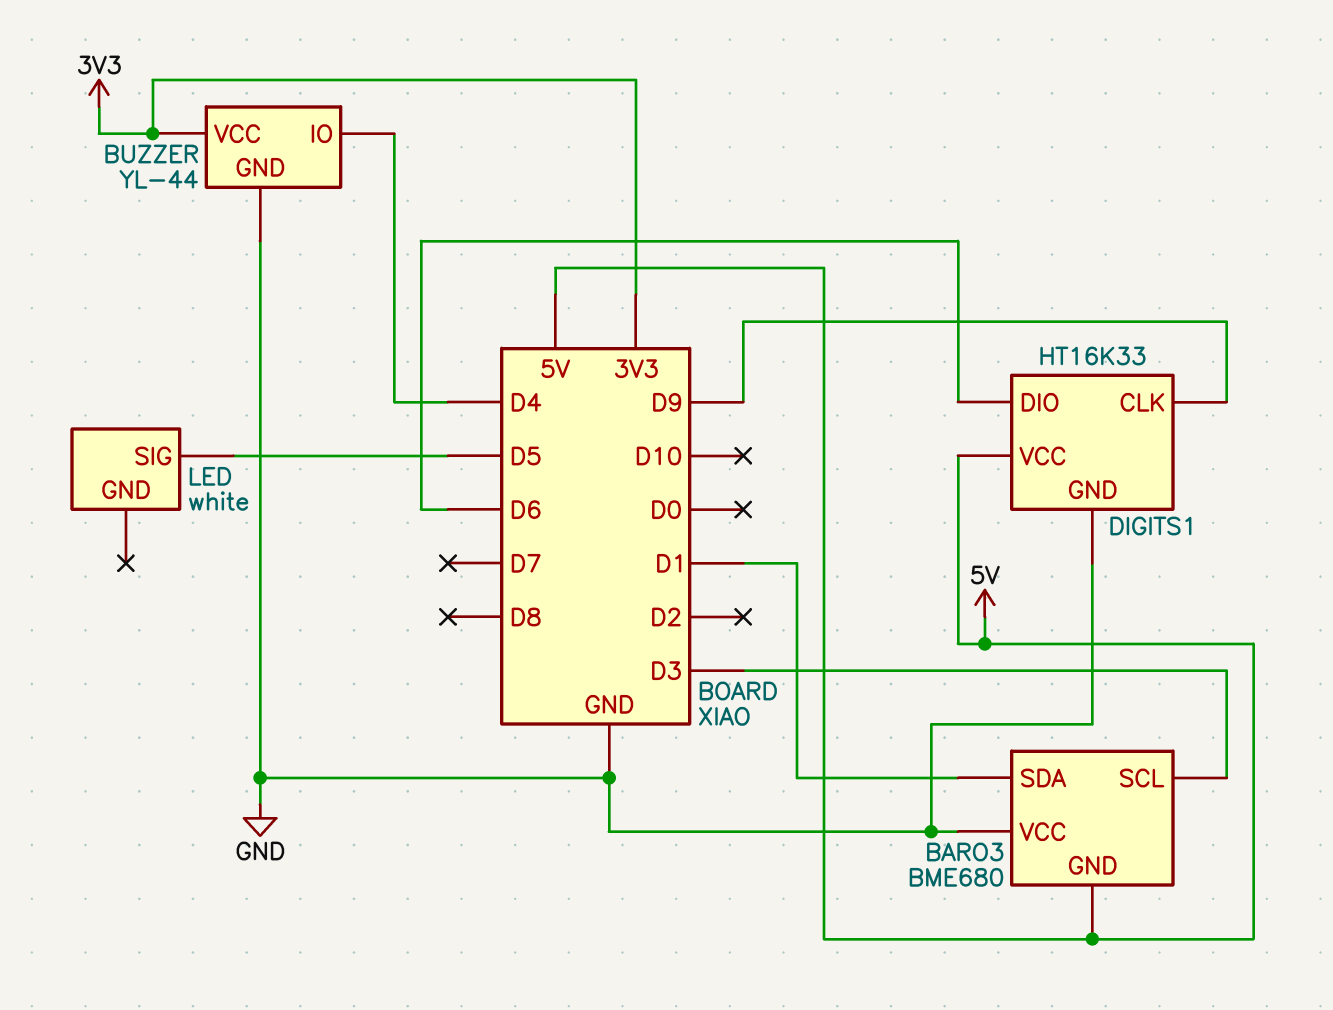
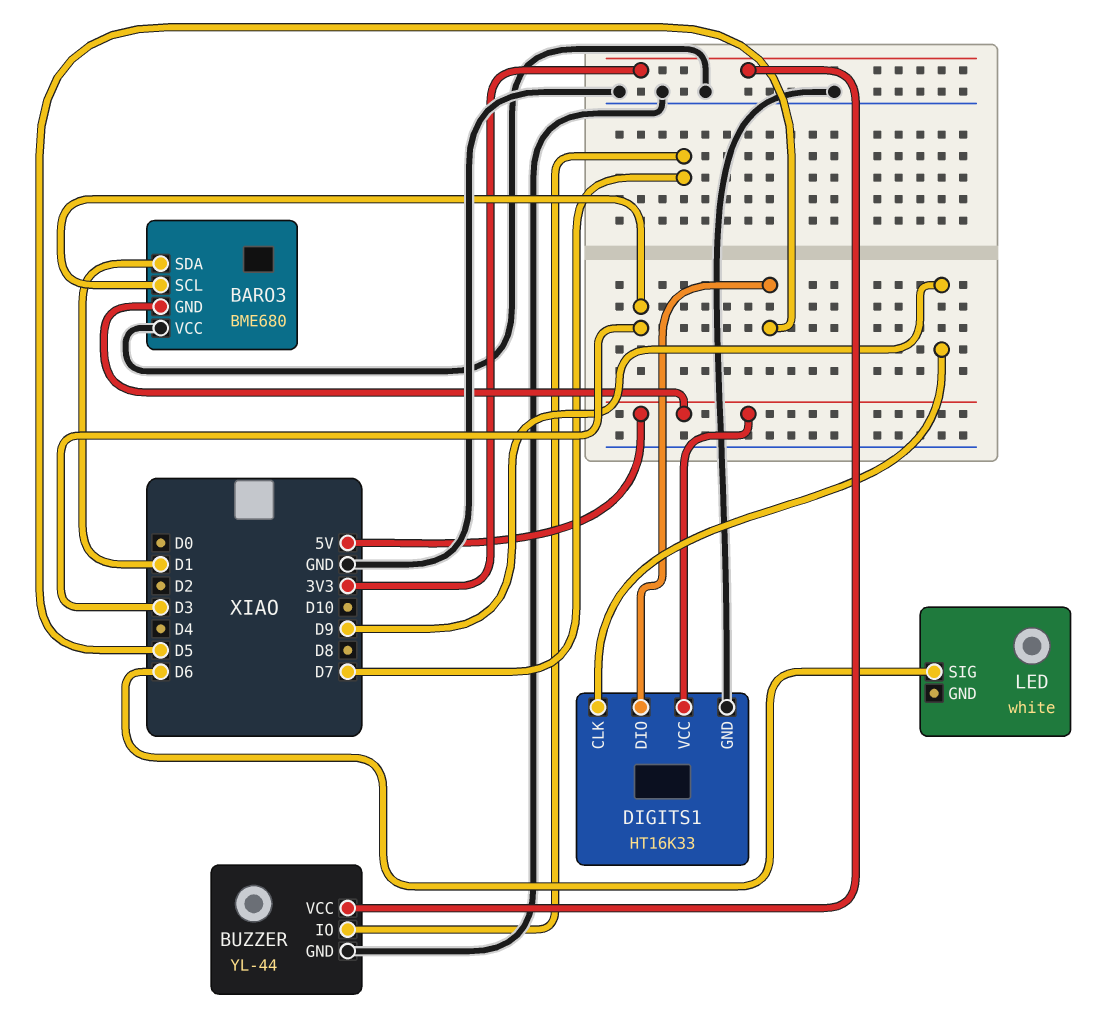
BUZZER pin IO: D4 -> D7
DIGITS1 pin DIO: D6 -> D5
LED pin SIG: D5 -> D6

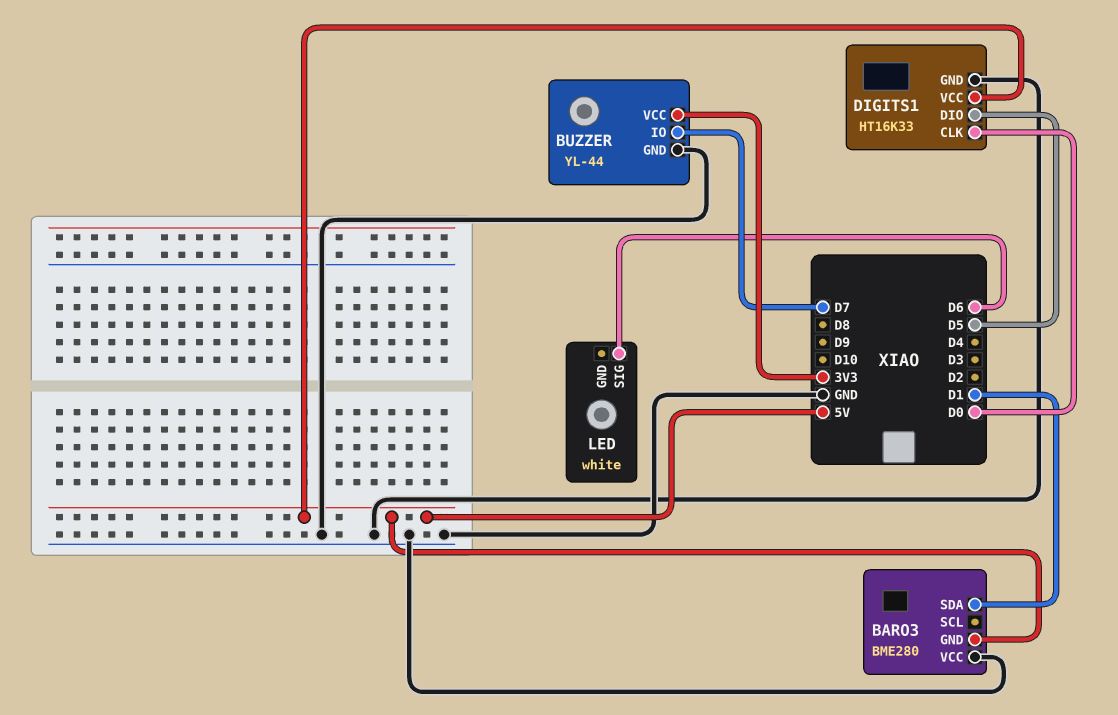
BARO3: BME680 -> BME280
BARO3 pin SCL: D3 -> none
DIGITS1 pin CLK: D9 -> D0

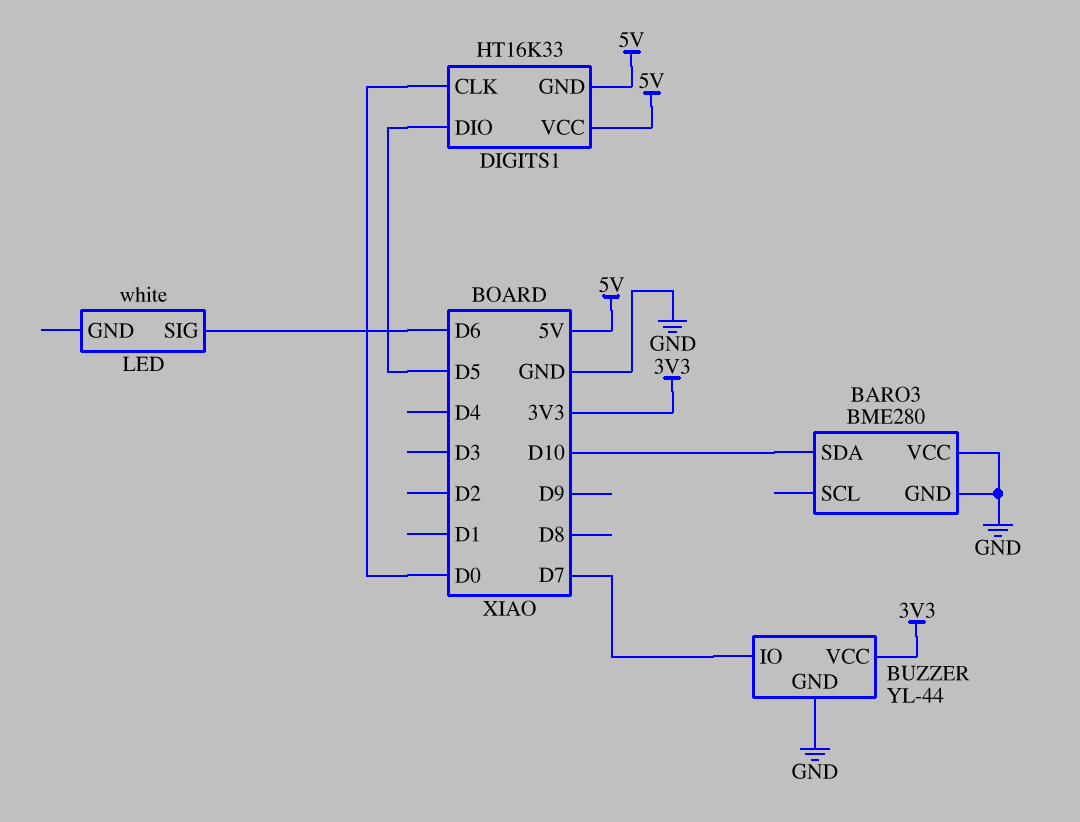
BARO3 pin GND: 5V -> GND
BARO3 pin SDA: D1 -> D10
DIGITS1 pin GND: GND -> 5V

